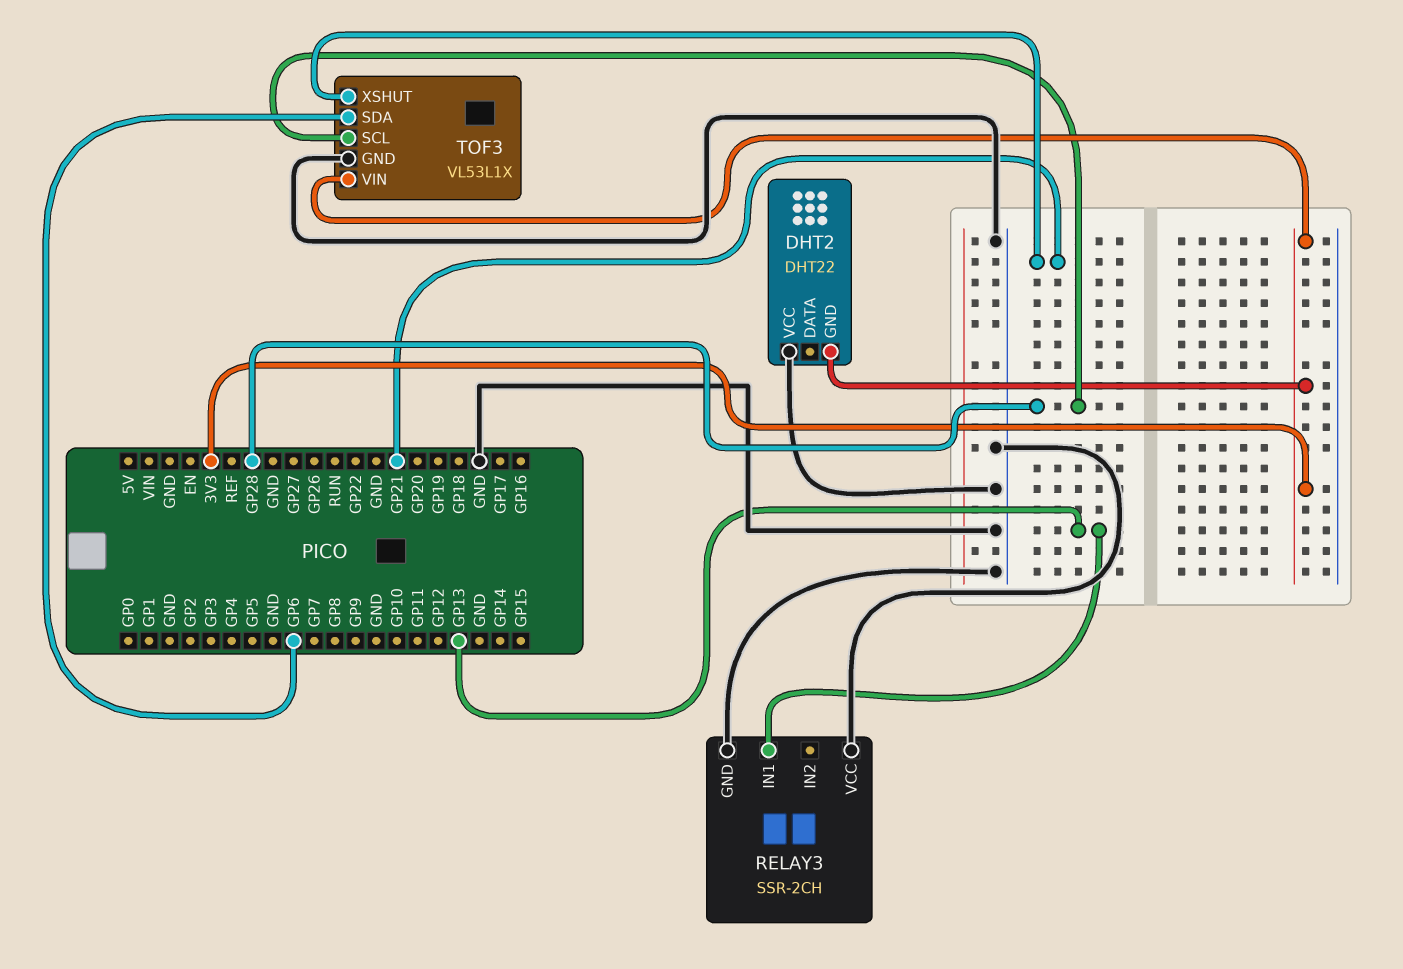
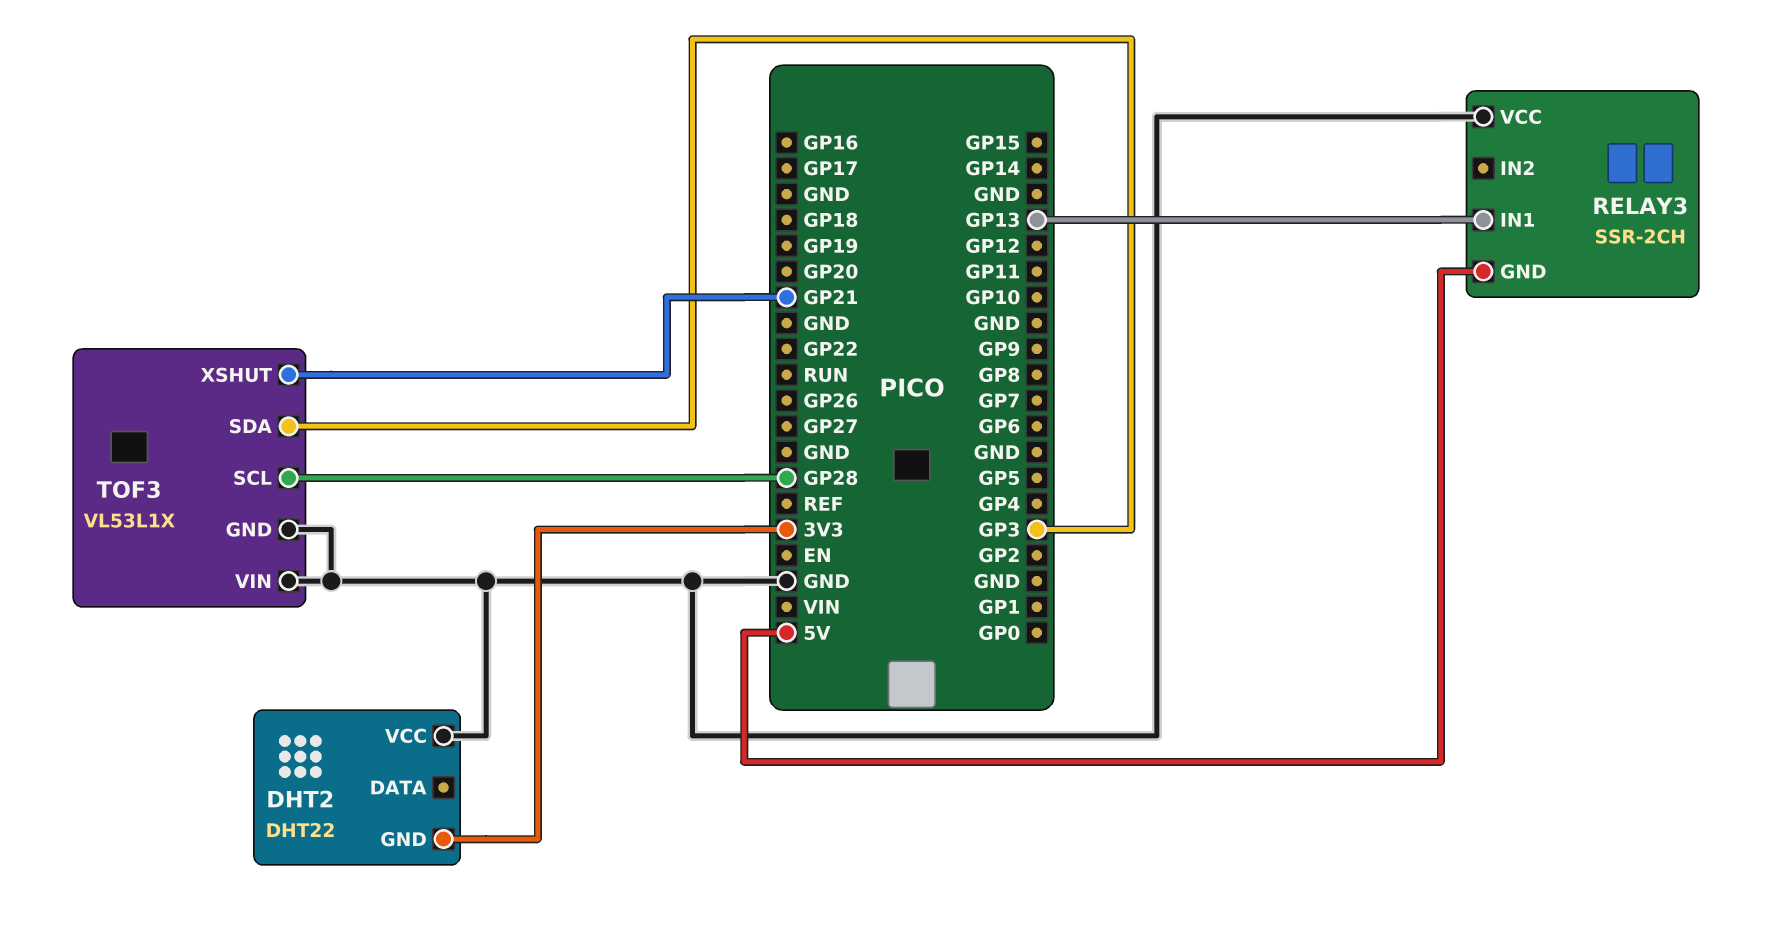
RELAY3 pin GND: GND -> 5V
TOF3 pin SDA: GP6 -> GP3
TOF3 pin VIN: 3V3 -> GND

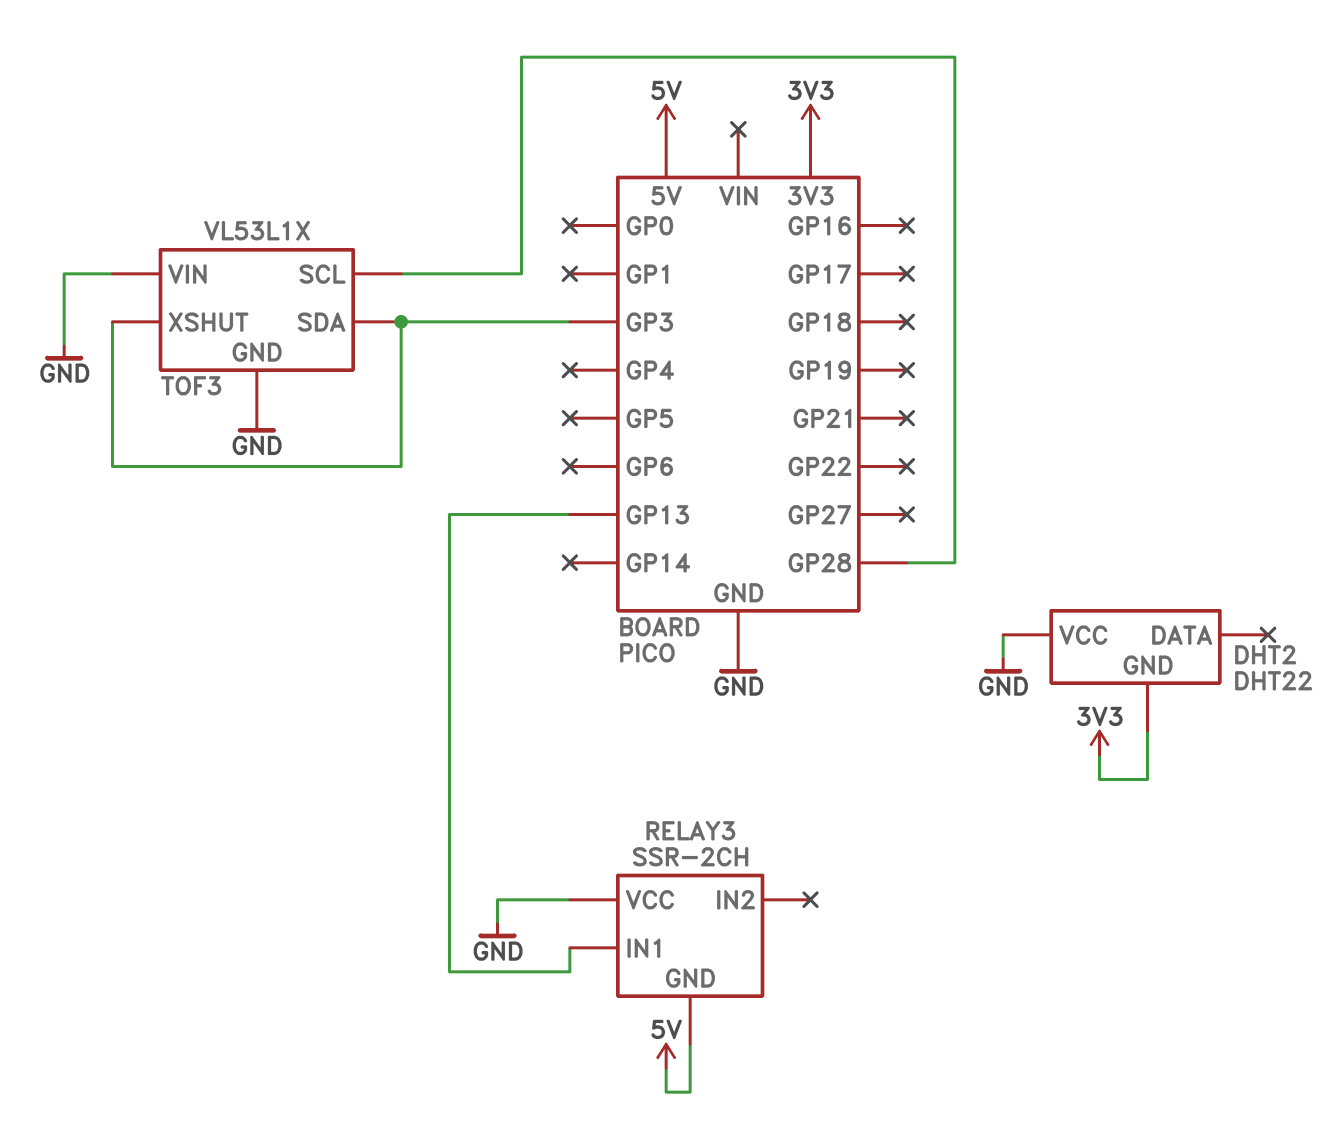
TOF3 pin XSHUT: GP21 -> GP3

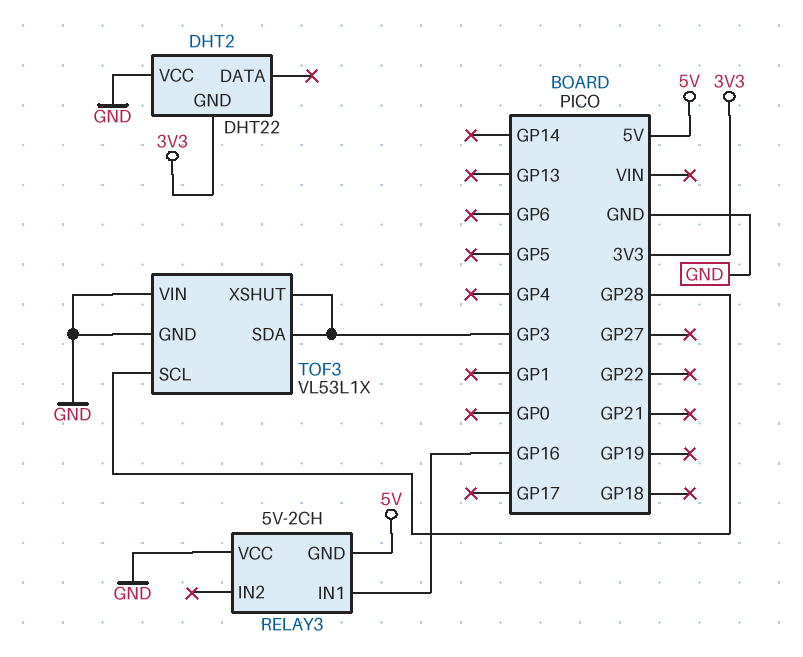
RELAY3: SSR-2CH -> 5V-2CH
RELAY3 pin IN1: GP13 -> GP16

